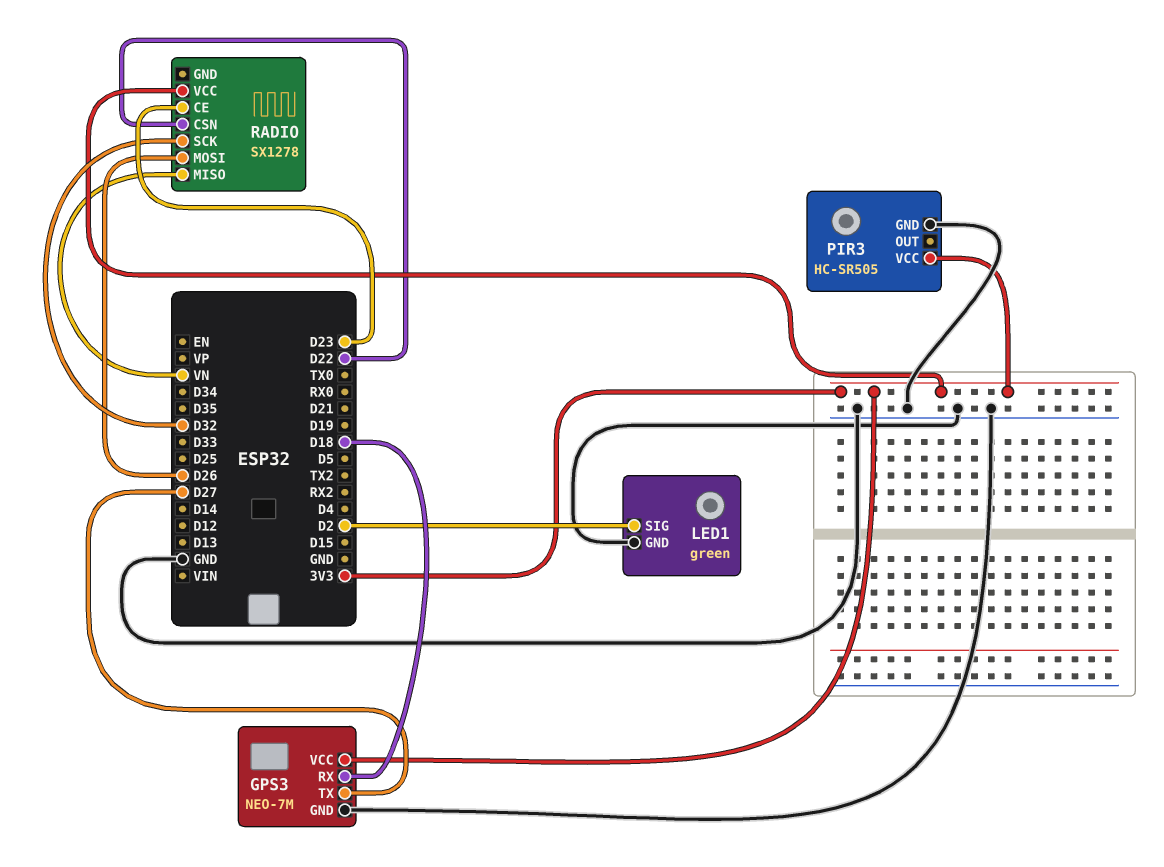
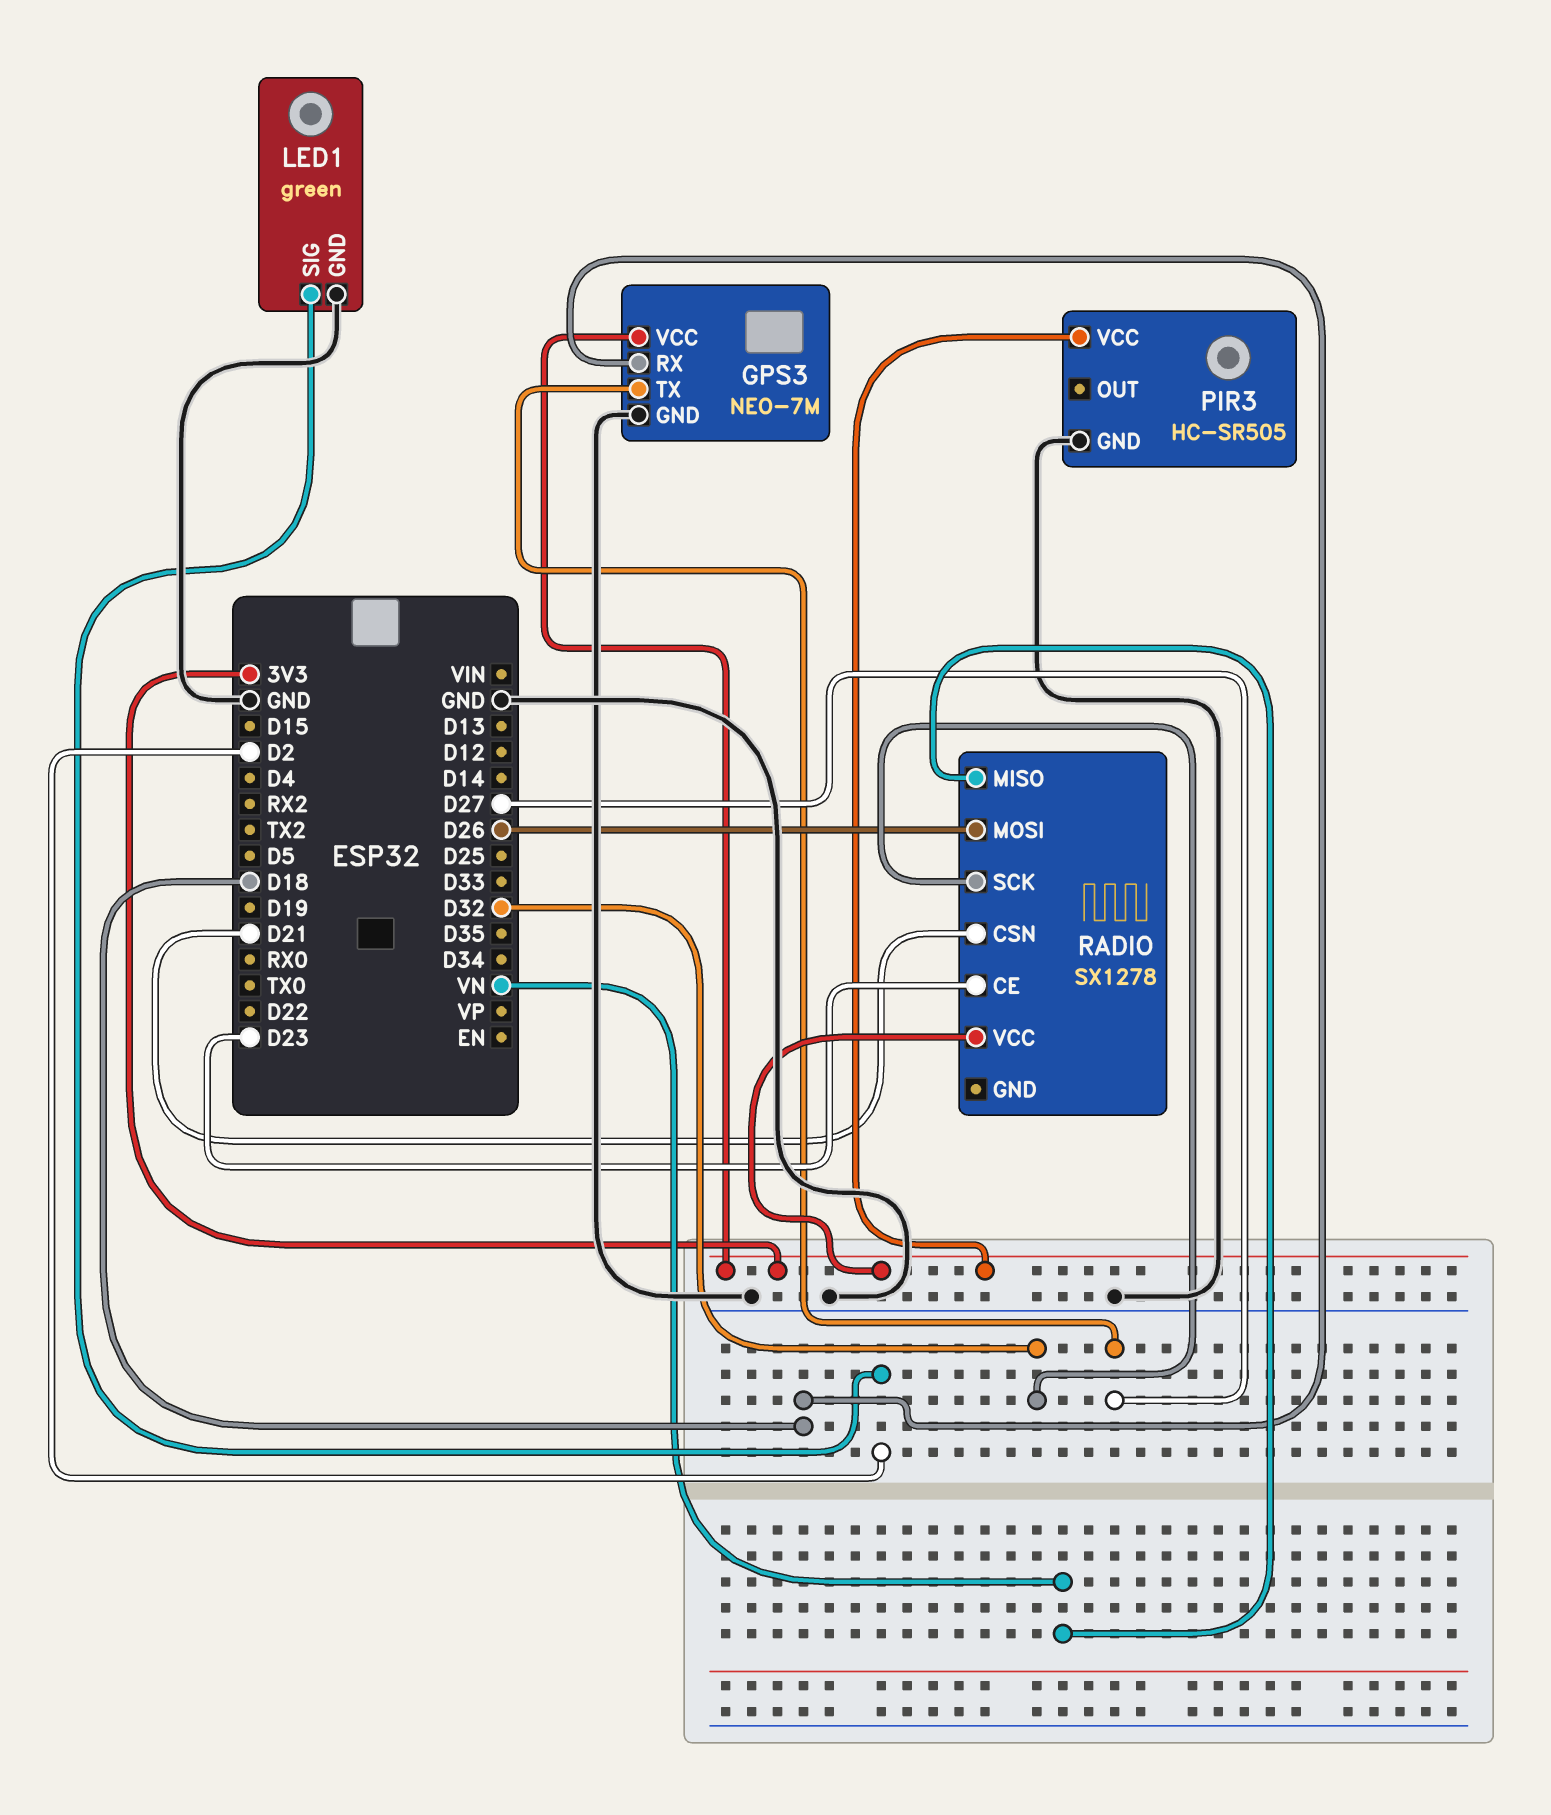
RADIO pin CSN: D22 -> D21

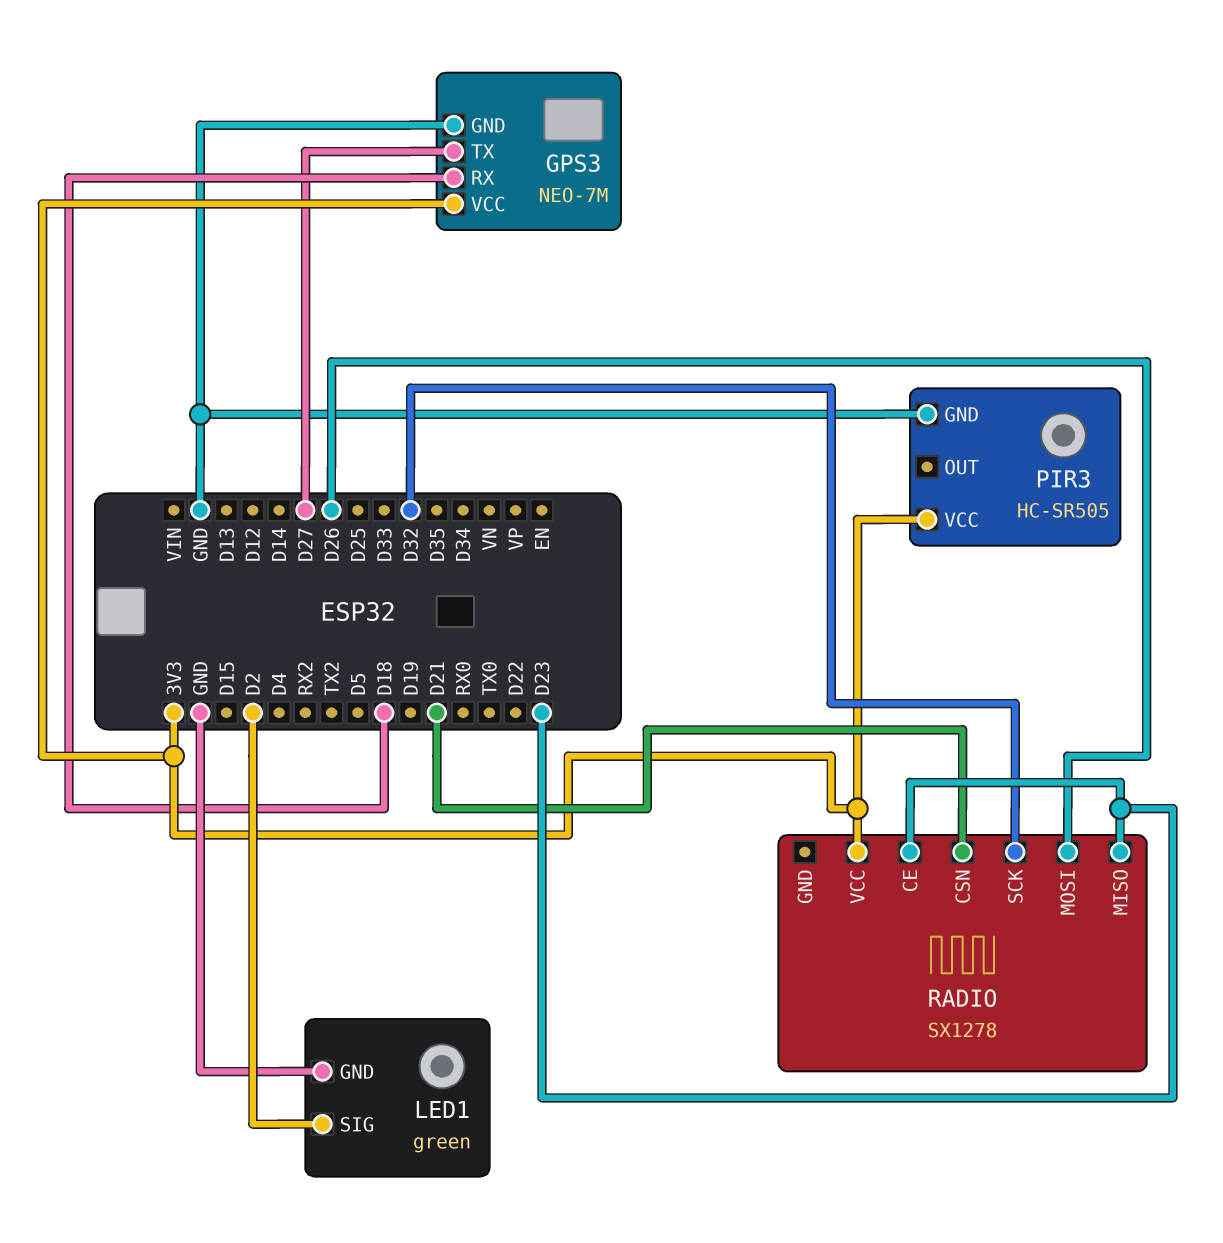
RADIO pin MISO: VN -> D23

